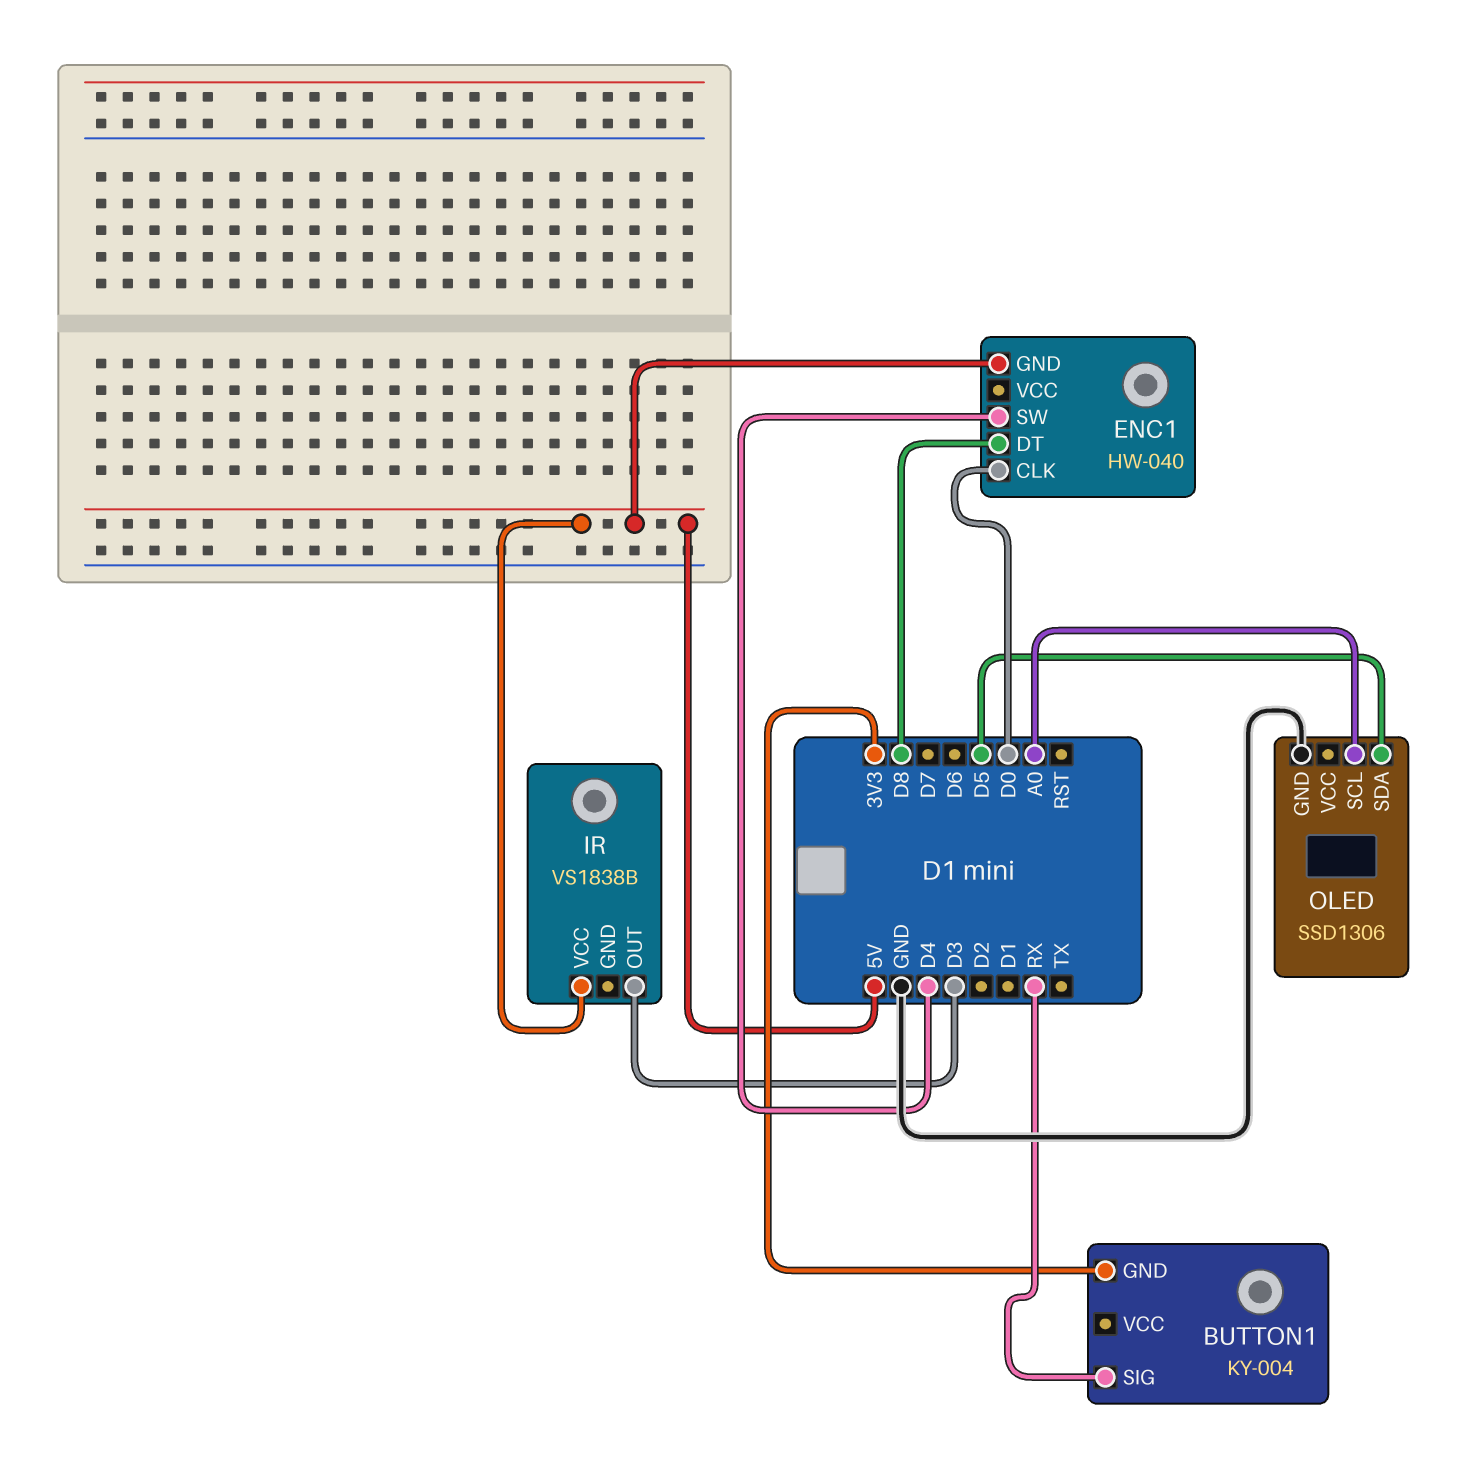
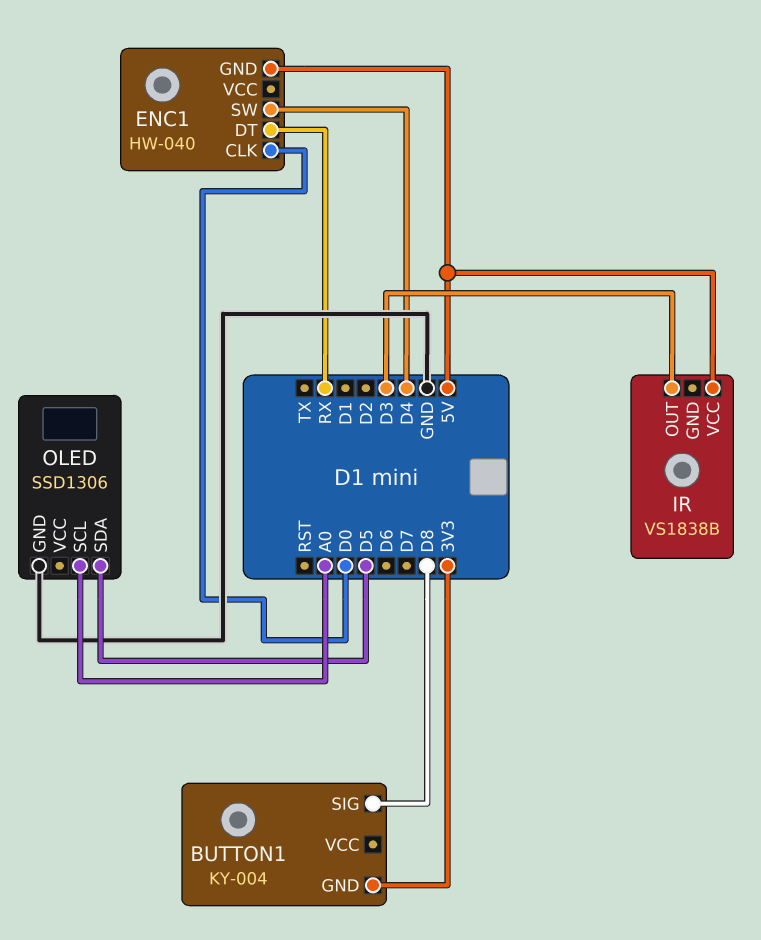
BUTTON1 pin SIG: RX -> D8
ENC1 pin DT: D8 -> RX

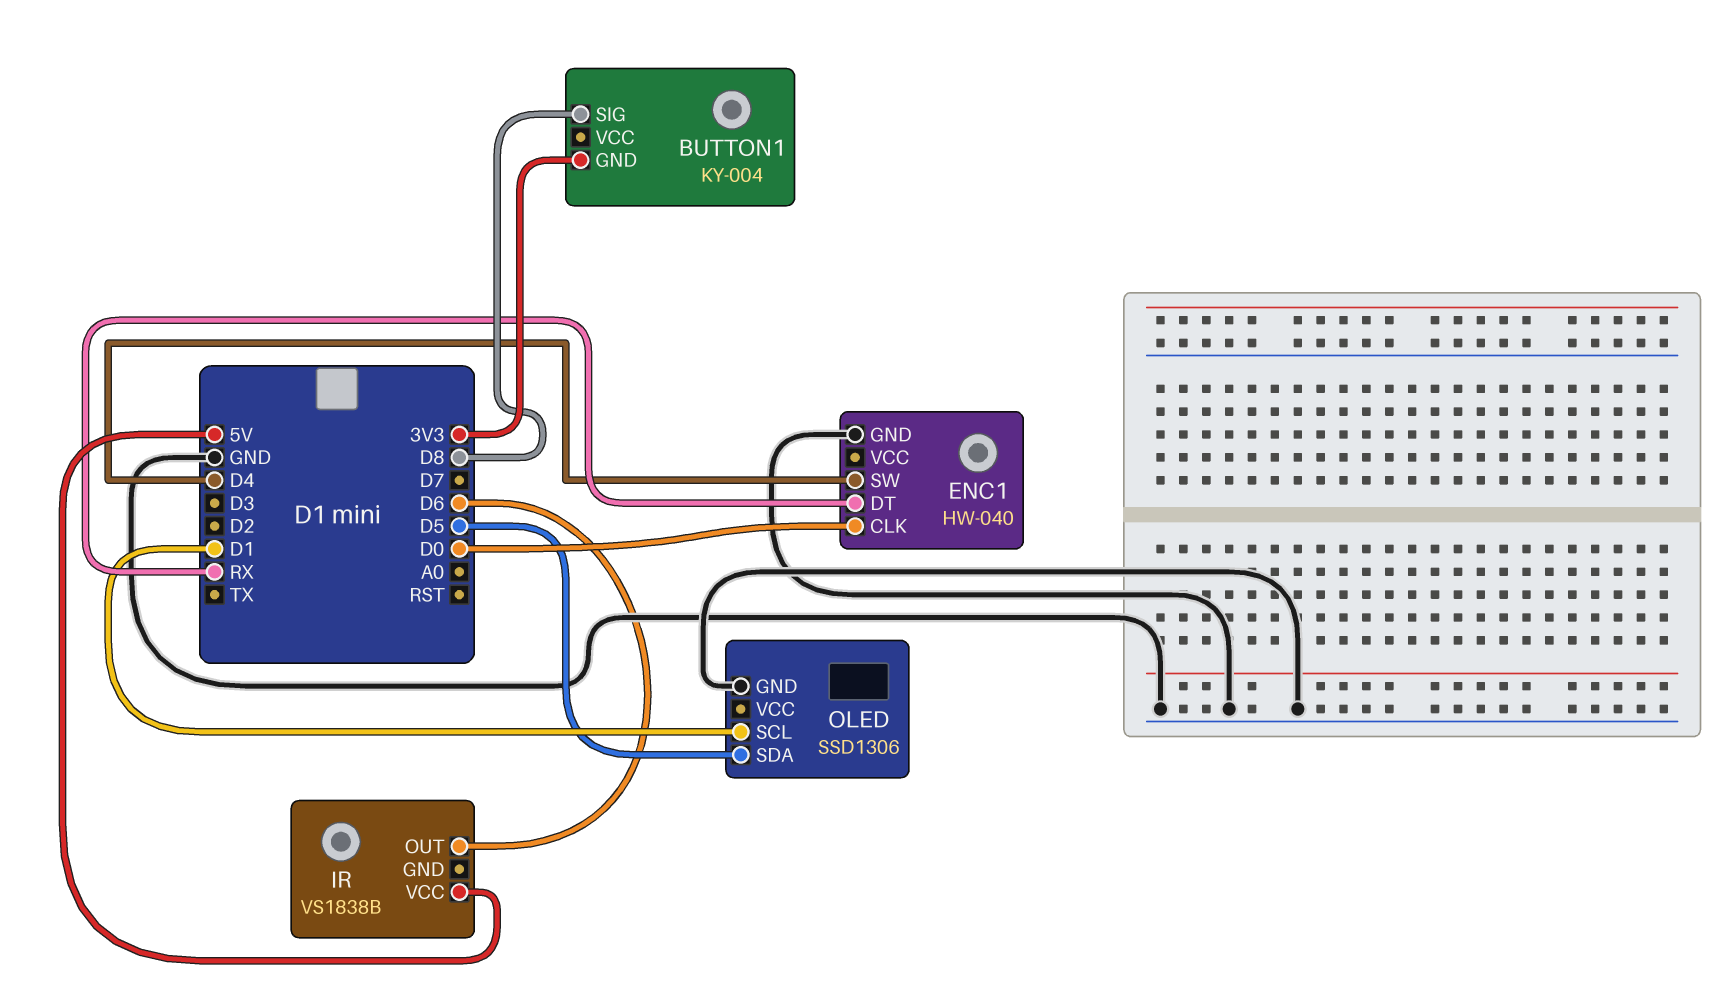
ENC1 pin GND: 5V -> GND
IR pin OUT: D3 -> D6
OLED pin SCL: A0 -> D1

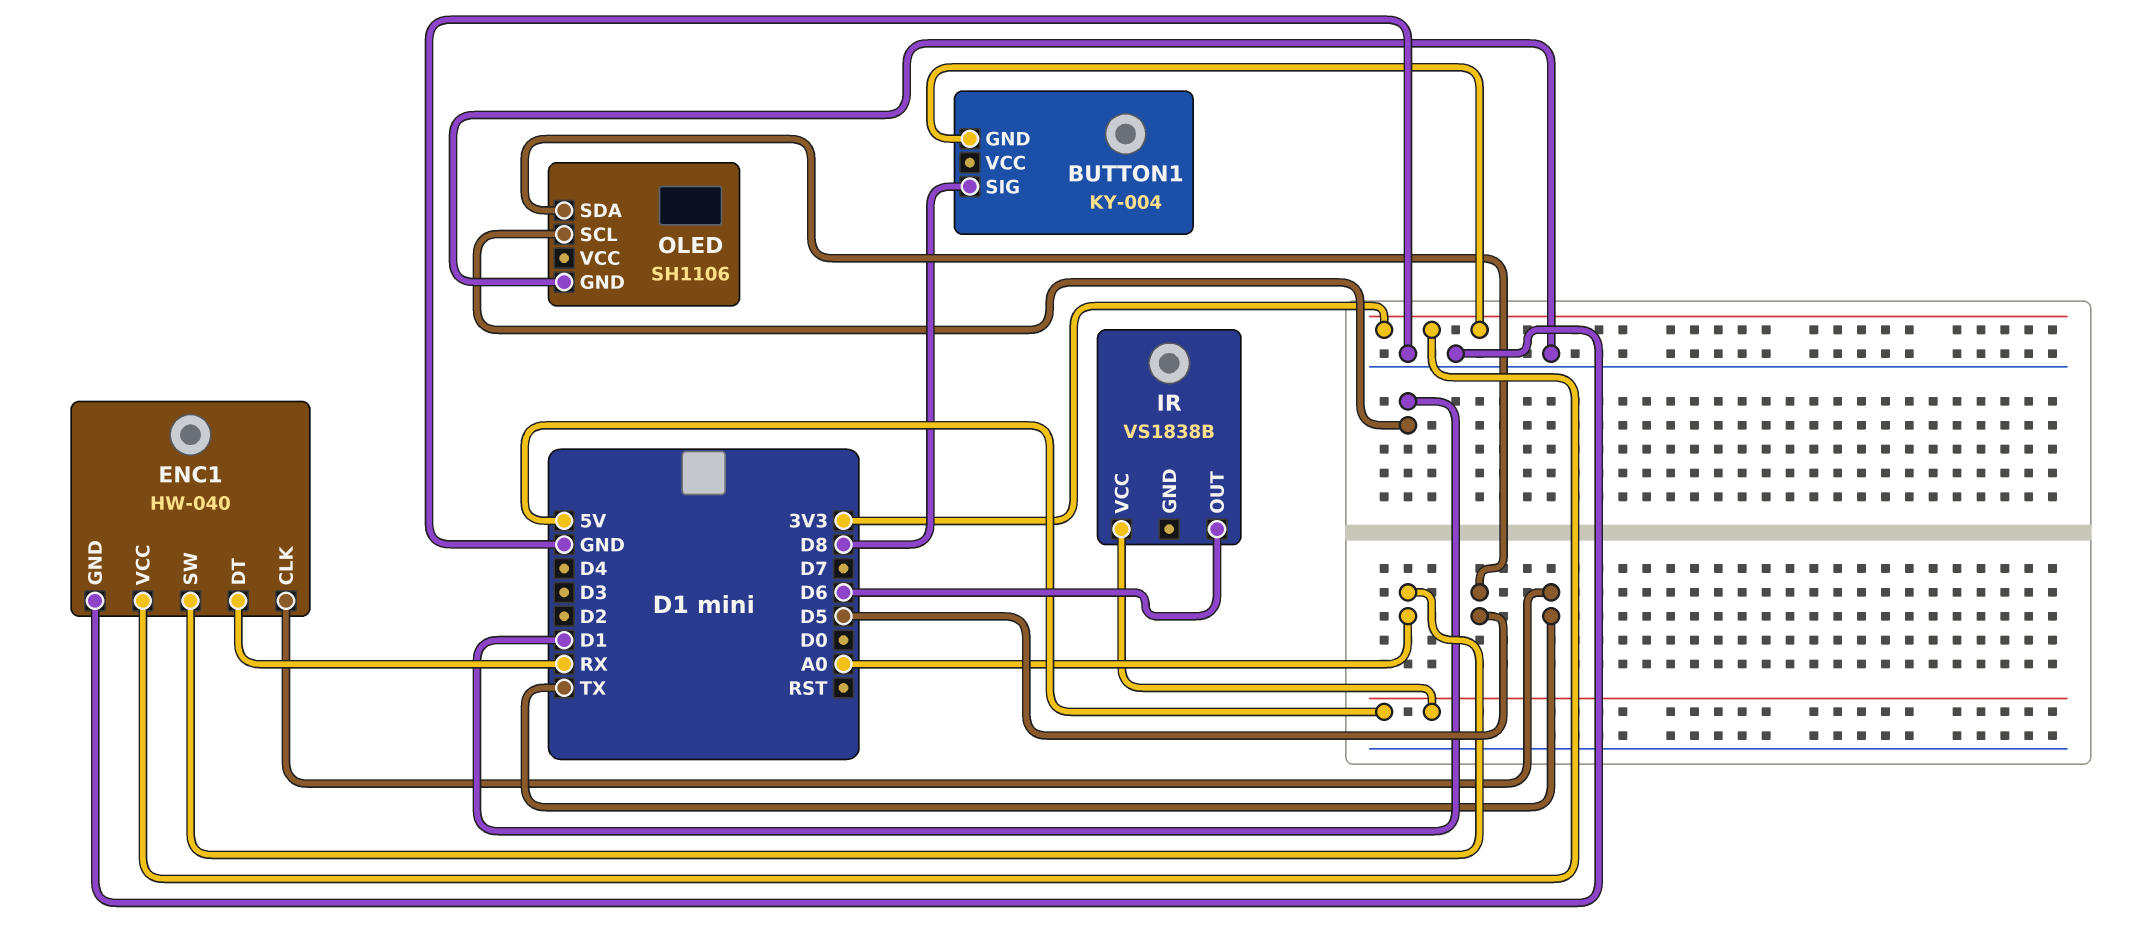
ENC1 pin CLK: D0 -> TX
ENC1 pin SW: D4 -> A0
ENC1 pin VCC: none -> 3V3
OLED: SSD1306 -> SH1106

